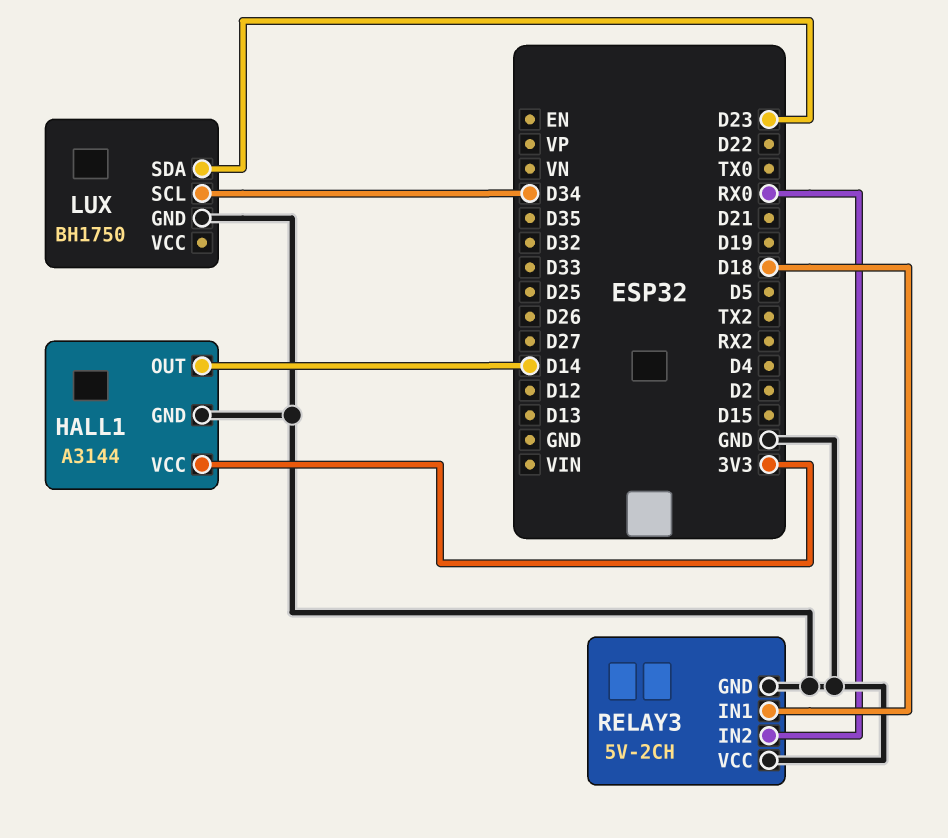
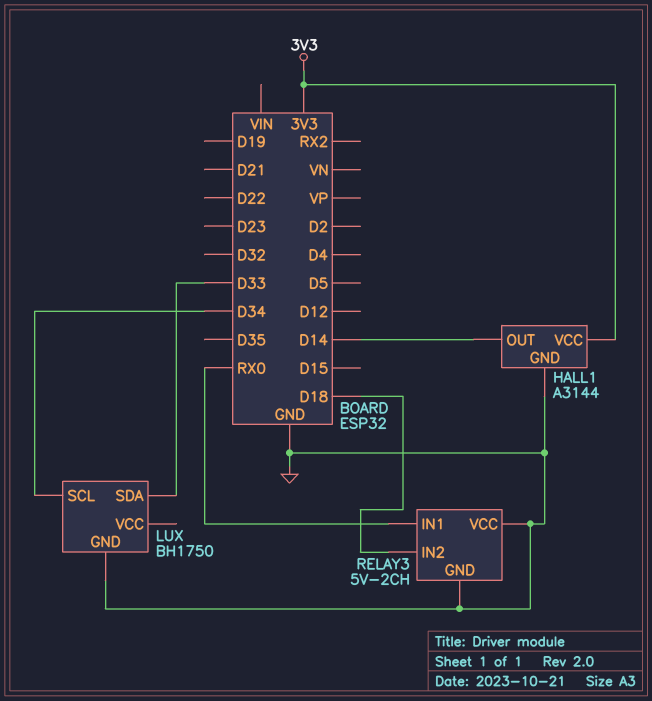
LUX pin SDA: D23 -> D33
RELAY3 pin IN1: D18 -> RX0
RELAY3 pin IN2: RX0 -> D18

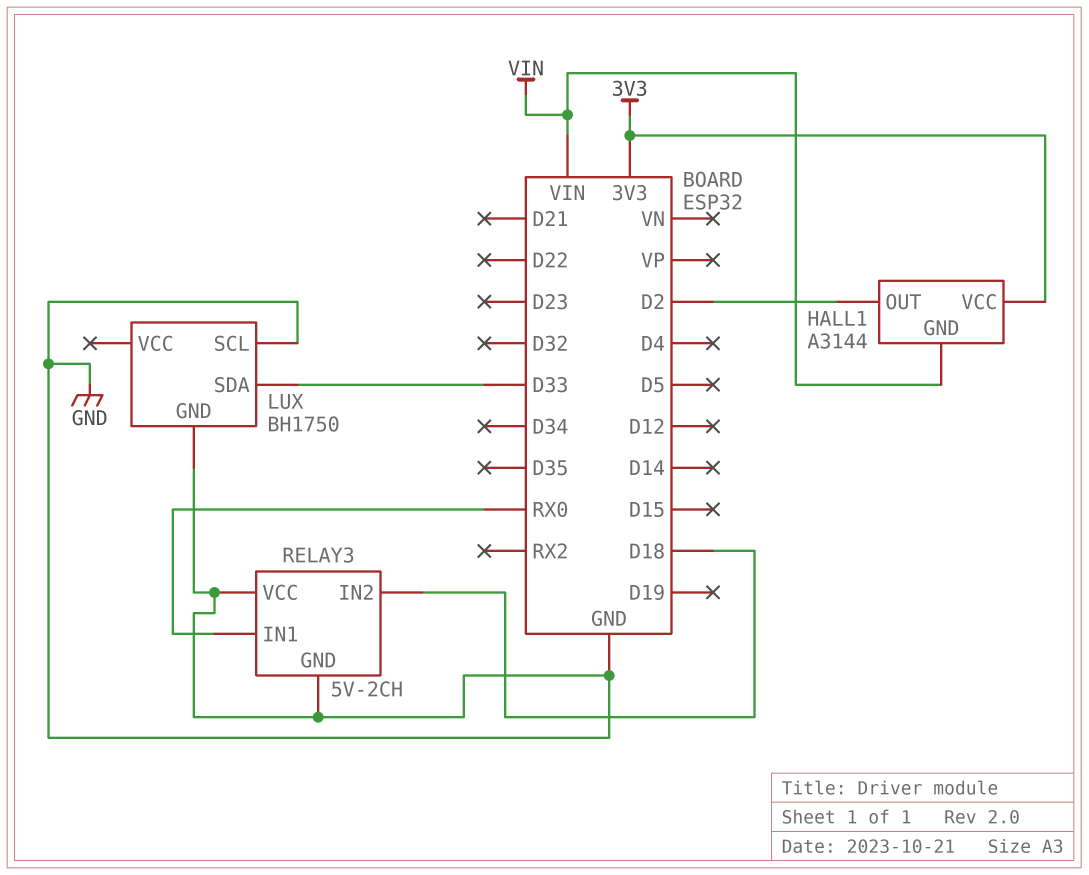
HALL1 pin GND: GND -> VIN
HALL1 pin OUT: D14 -> D2
LUX pin SCL: D34 -> GND

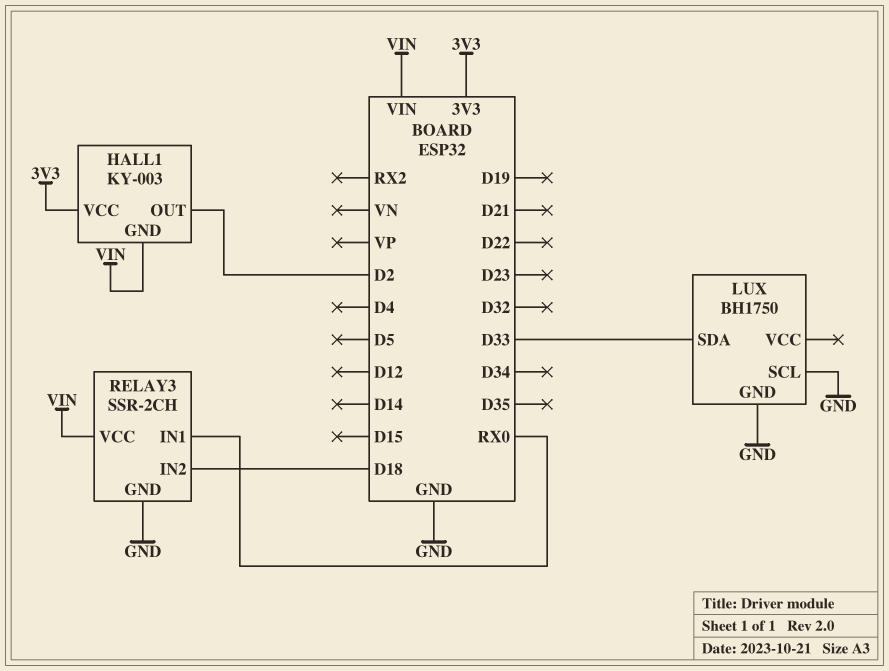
HALL1: A3144 -> KY-003
RELAY3: 5V-2CH -> SSR-2CH
RELAY3 pin VCC: GND -> VIN

